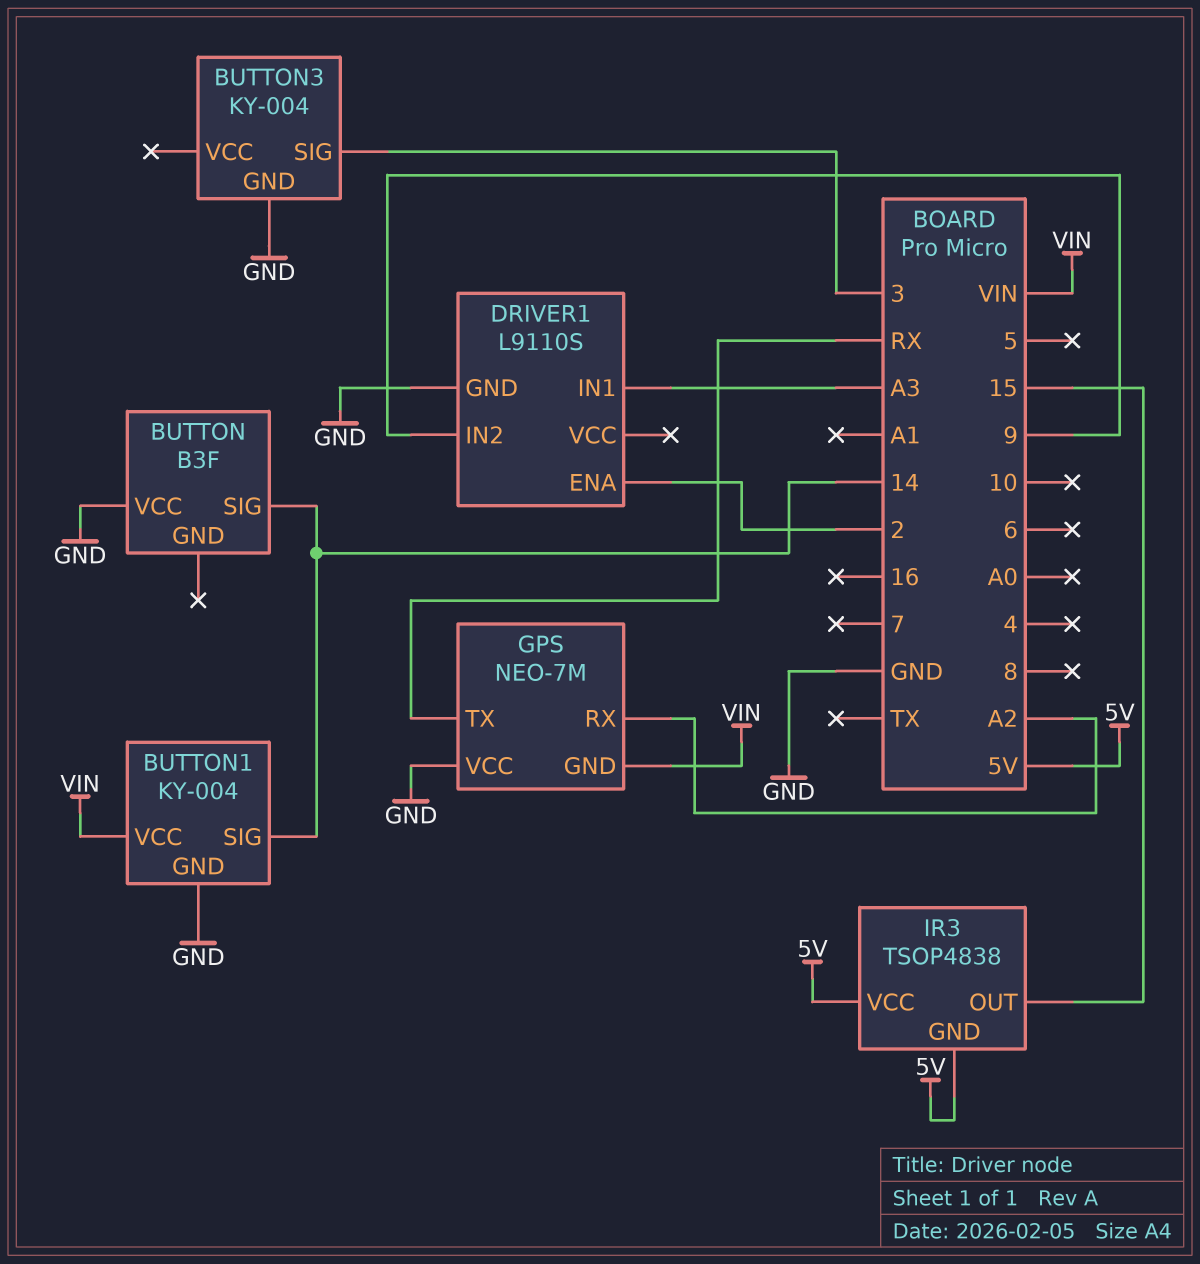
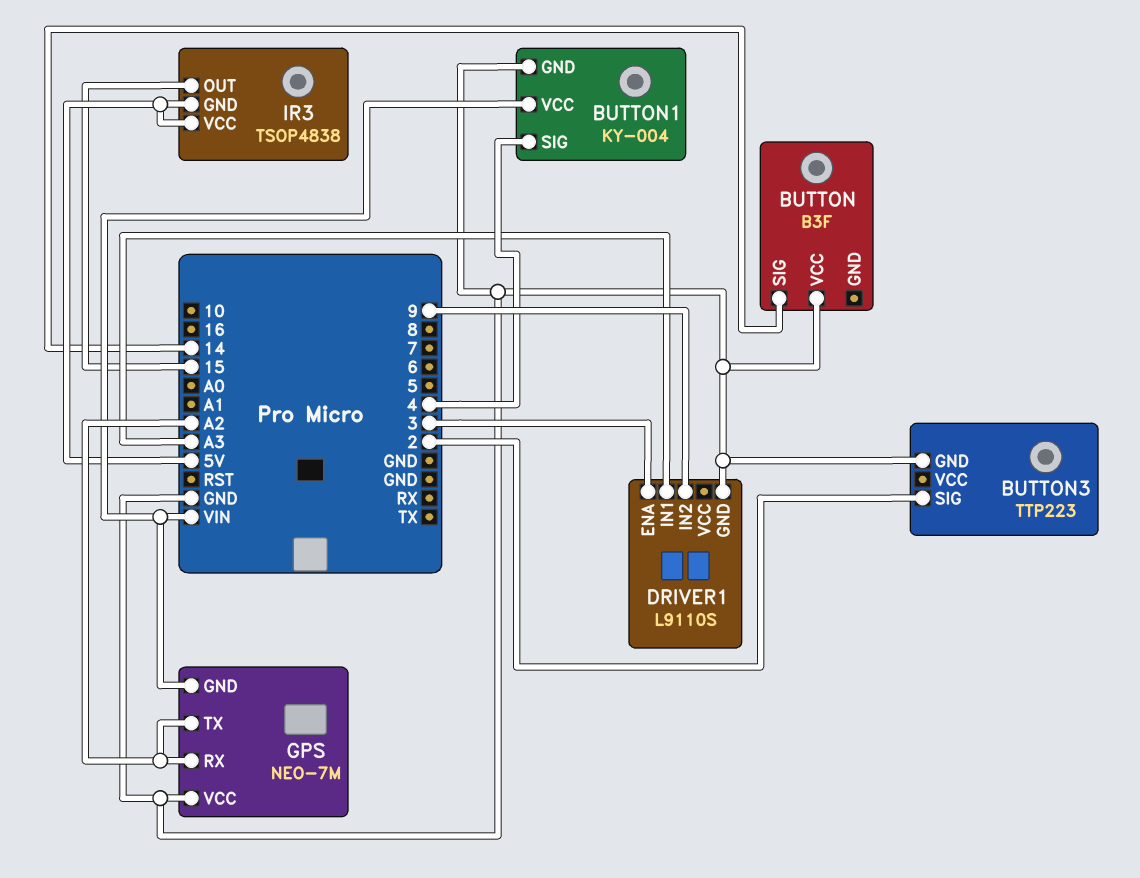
BUTTON1 pin SIG: 14 -> 4
BUTTON3: KY-004 -> TTP223
BUTTON3 pin SIG: 3 -> 2
DRIVER1 pin ENA: 2 -> 3
GPS pin TX: RX -> A2

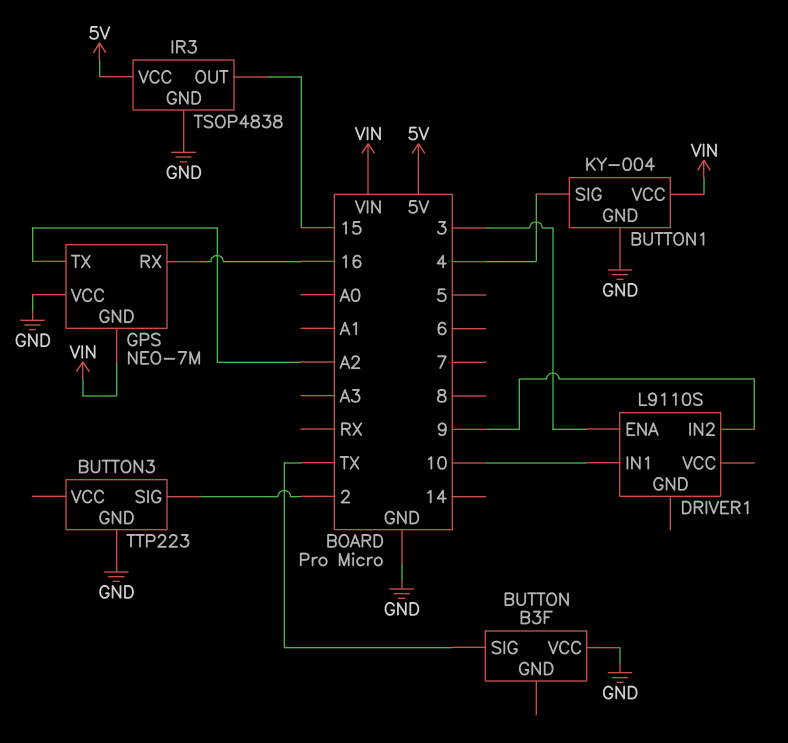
BUTTON pin SIG: 14 -> TX
DRIVER1 pin GND: GND -> none
DRIVER1 pin IN1: A3 -> 10
GPS pin RX: A2 -> 16
IR3 pin GND: 5V -> GND

